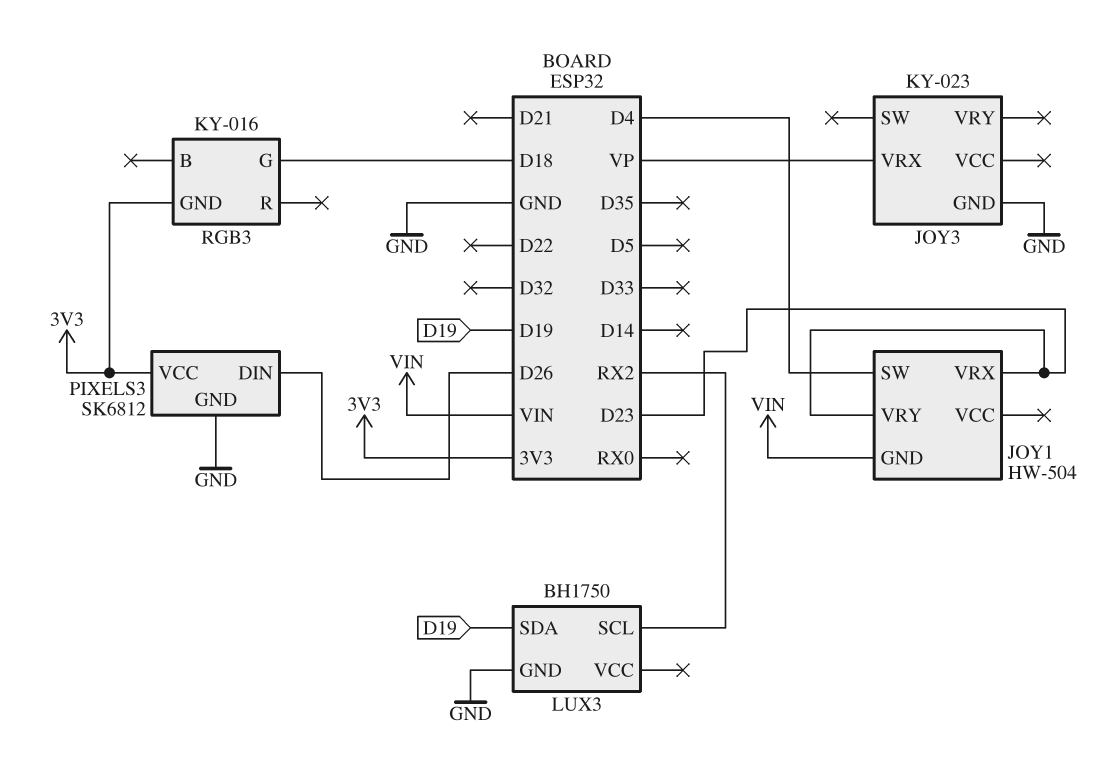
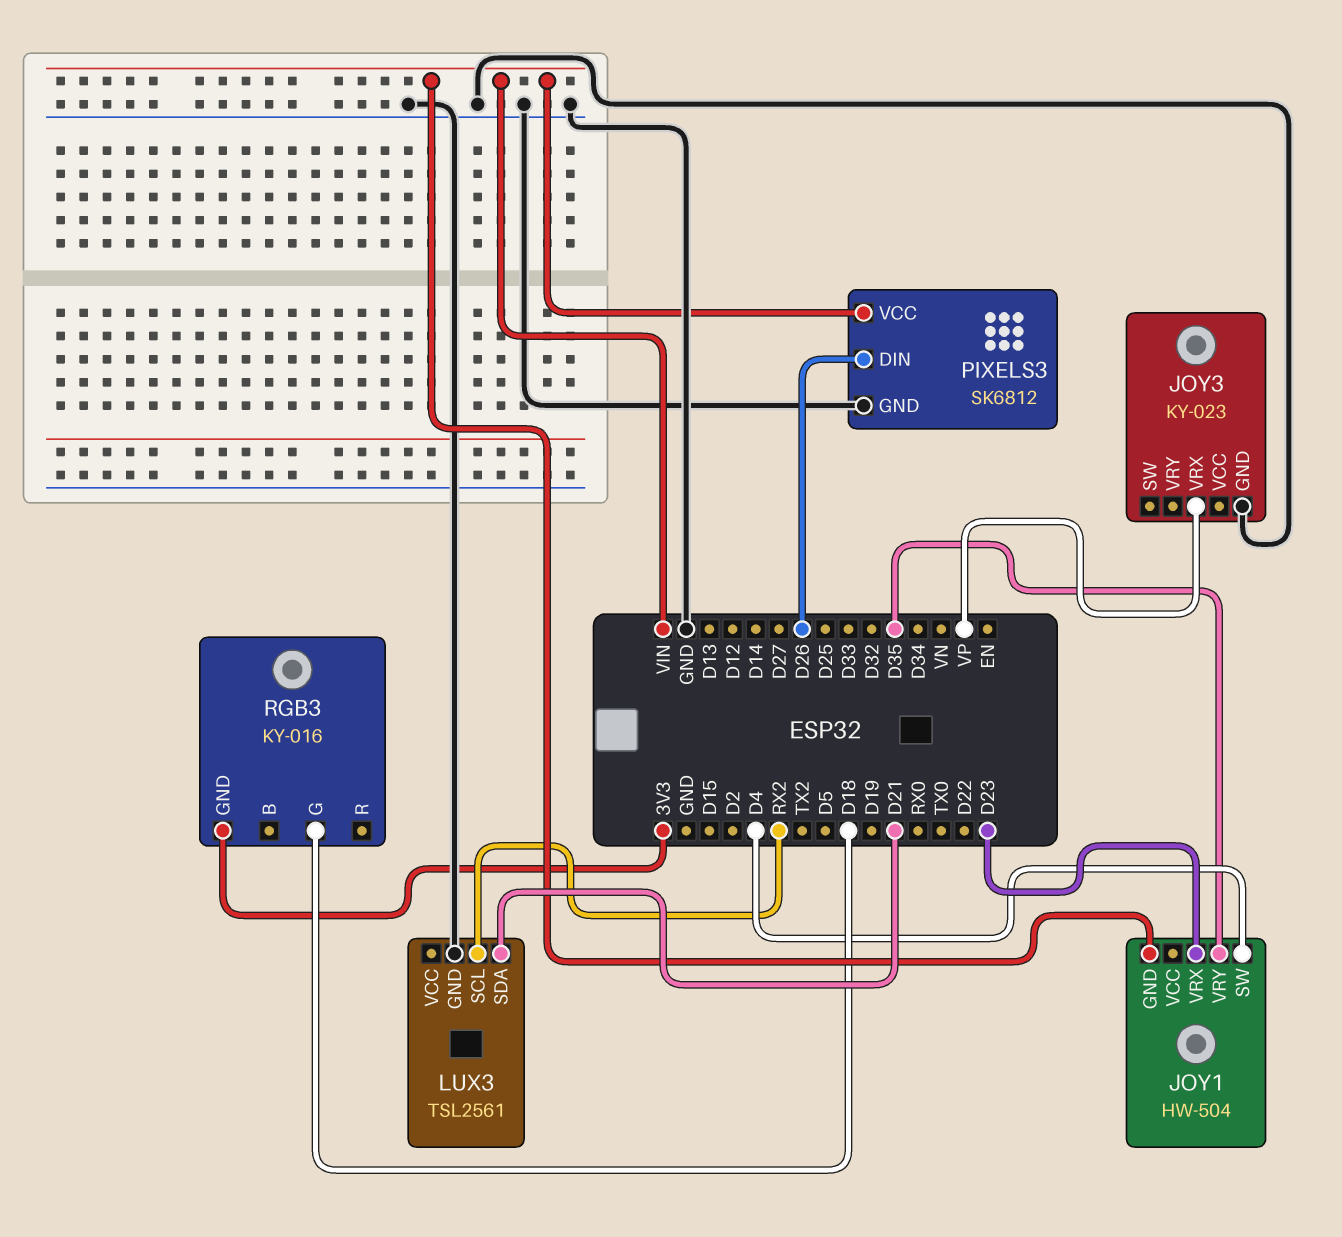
JOY1 pin VRY: D23 -> D35
LUX3: BH1750 -> TSL2561
LUX3 pin SDA: D19 -> D21
PIXELS3 pin VCC: 3V3 -> VIN

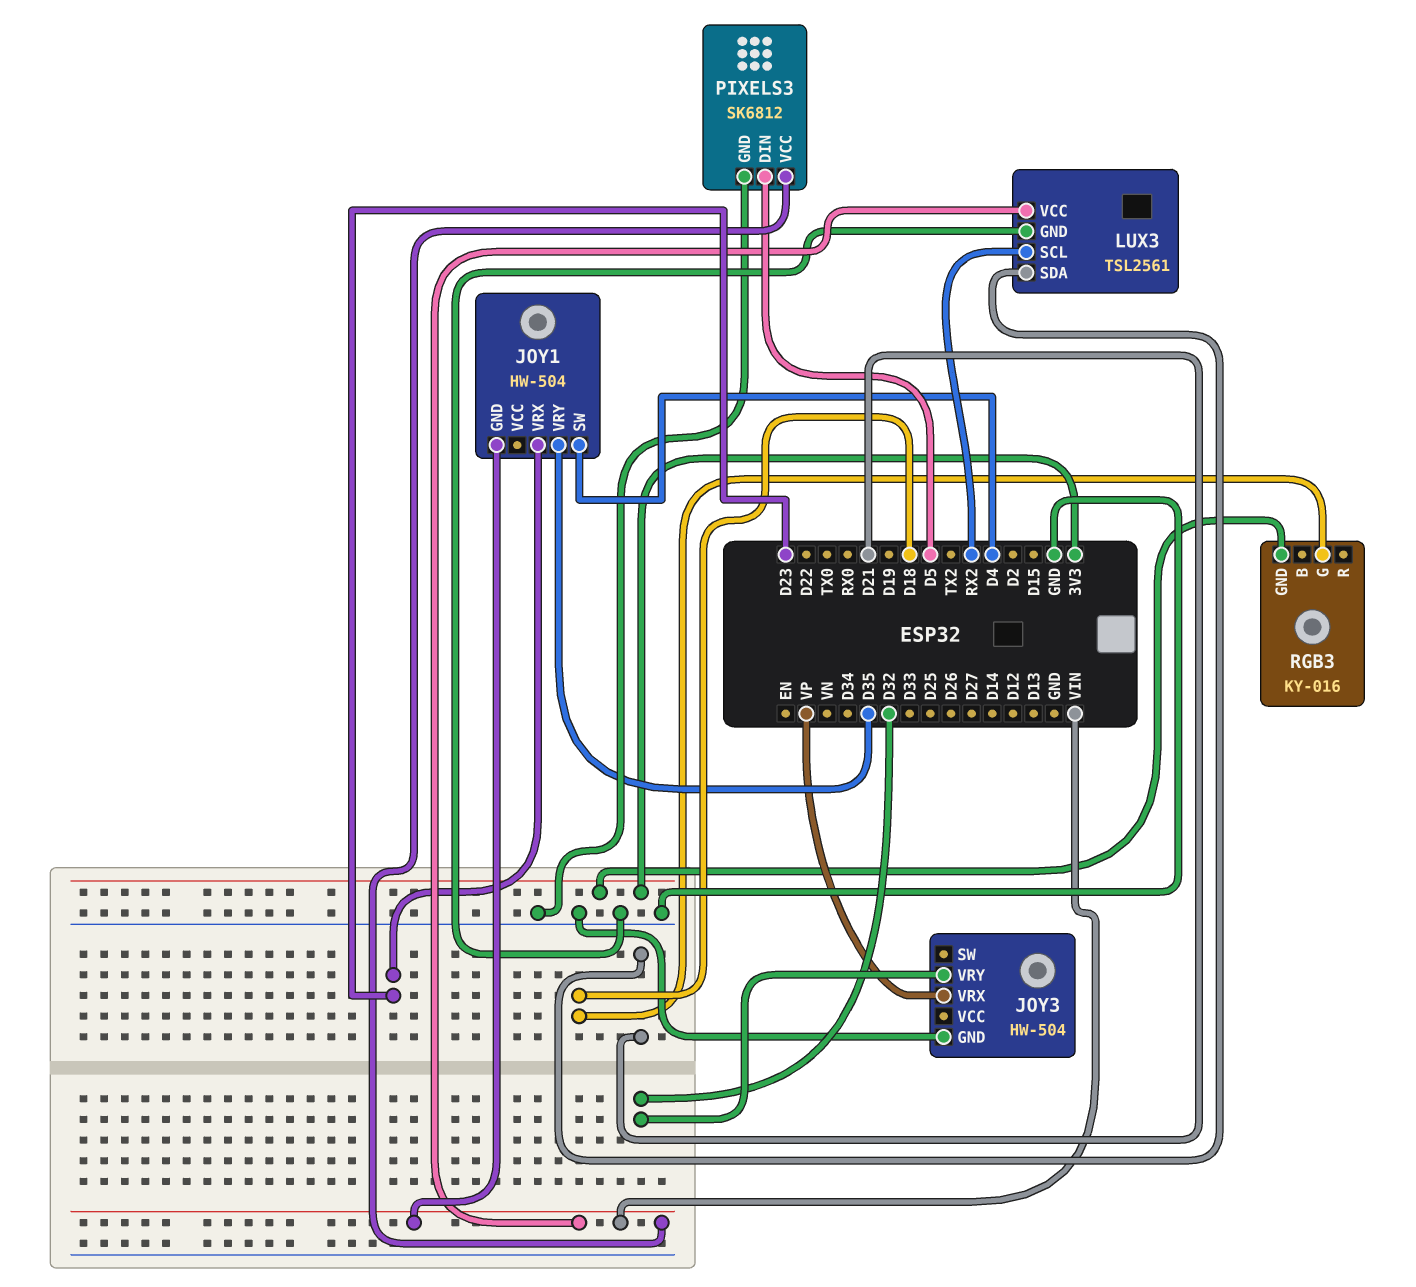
JOY3: KY-023 -> HW-504
JOY3 pin VRY: none -> D32
LUX3 pin VCC: none -> VIN
PIXELS3 pin DIN: D26 -> D5

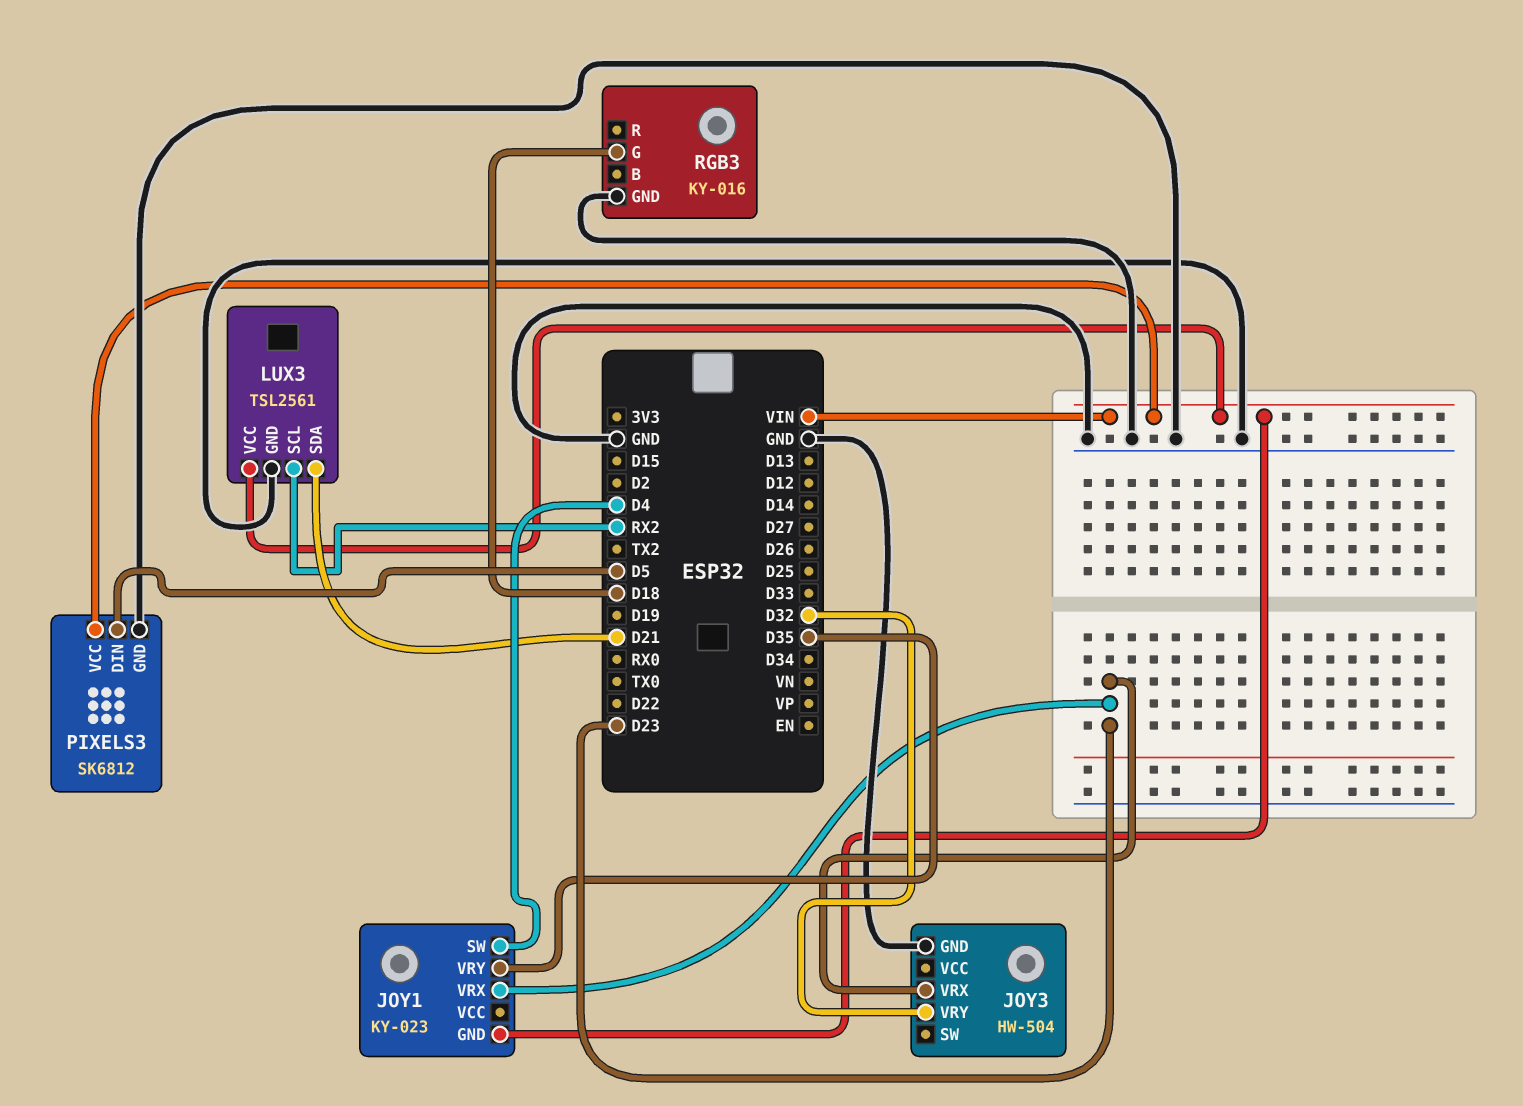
JOY1: HW-504 -> KY-023
JOY3 pin VRX: VP -> D23
RGB3 pin GND: 3V3 -> GND

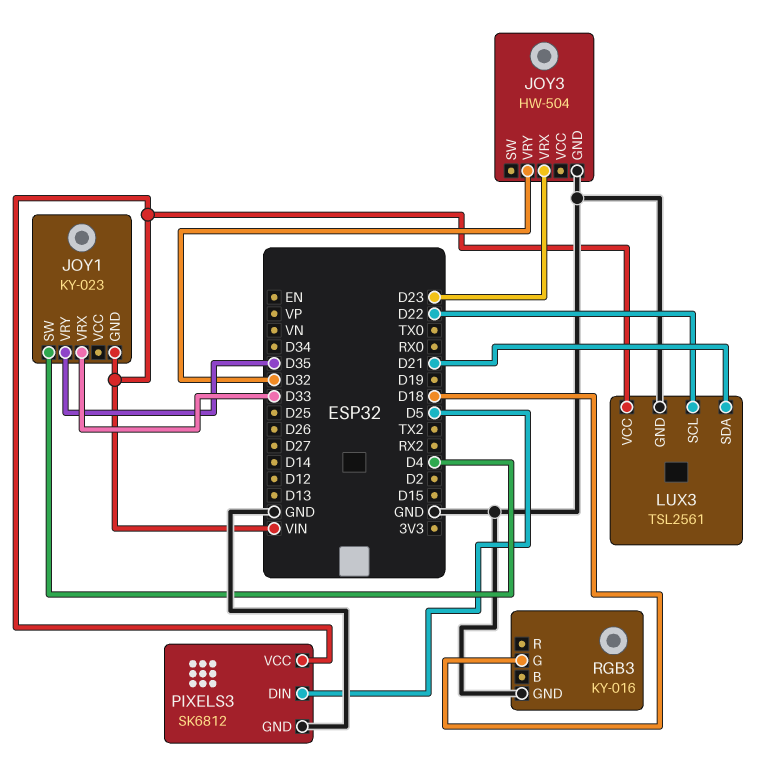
JOY1 pin VRX: D23 -> D33
LUX3 pin SCL: RX2 -> D22

